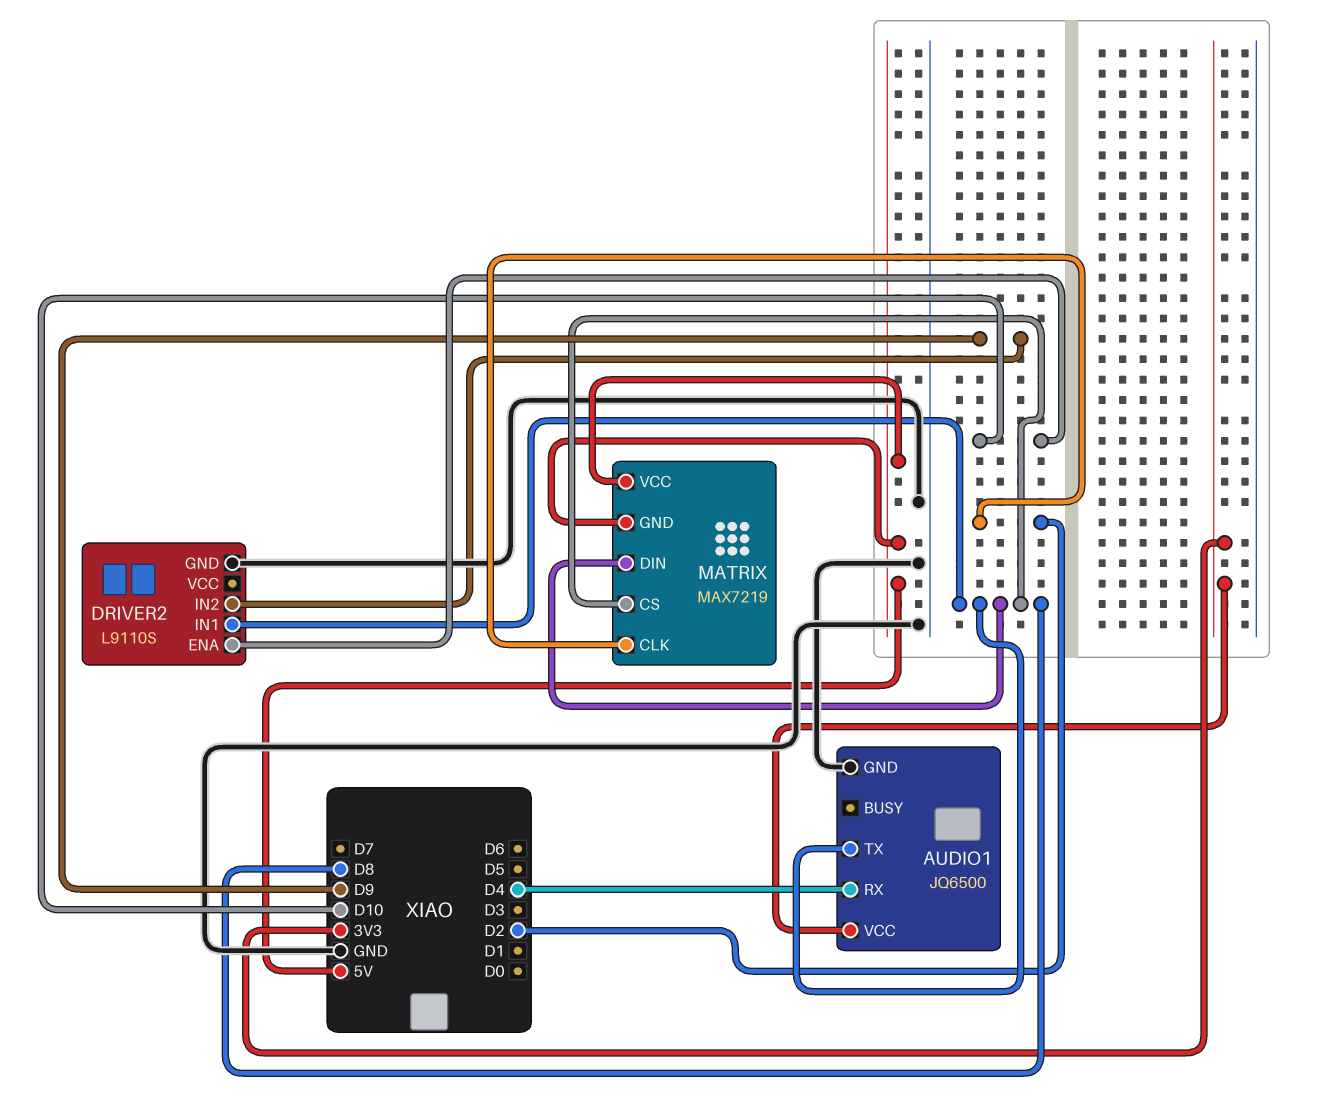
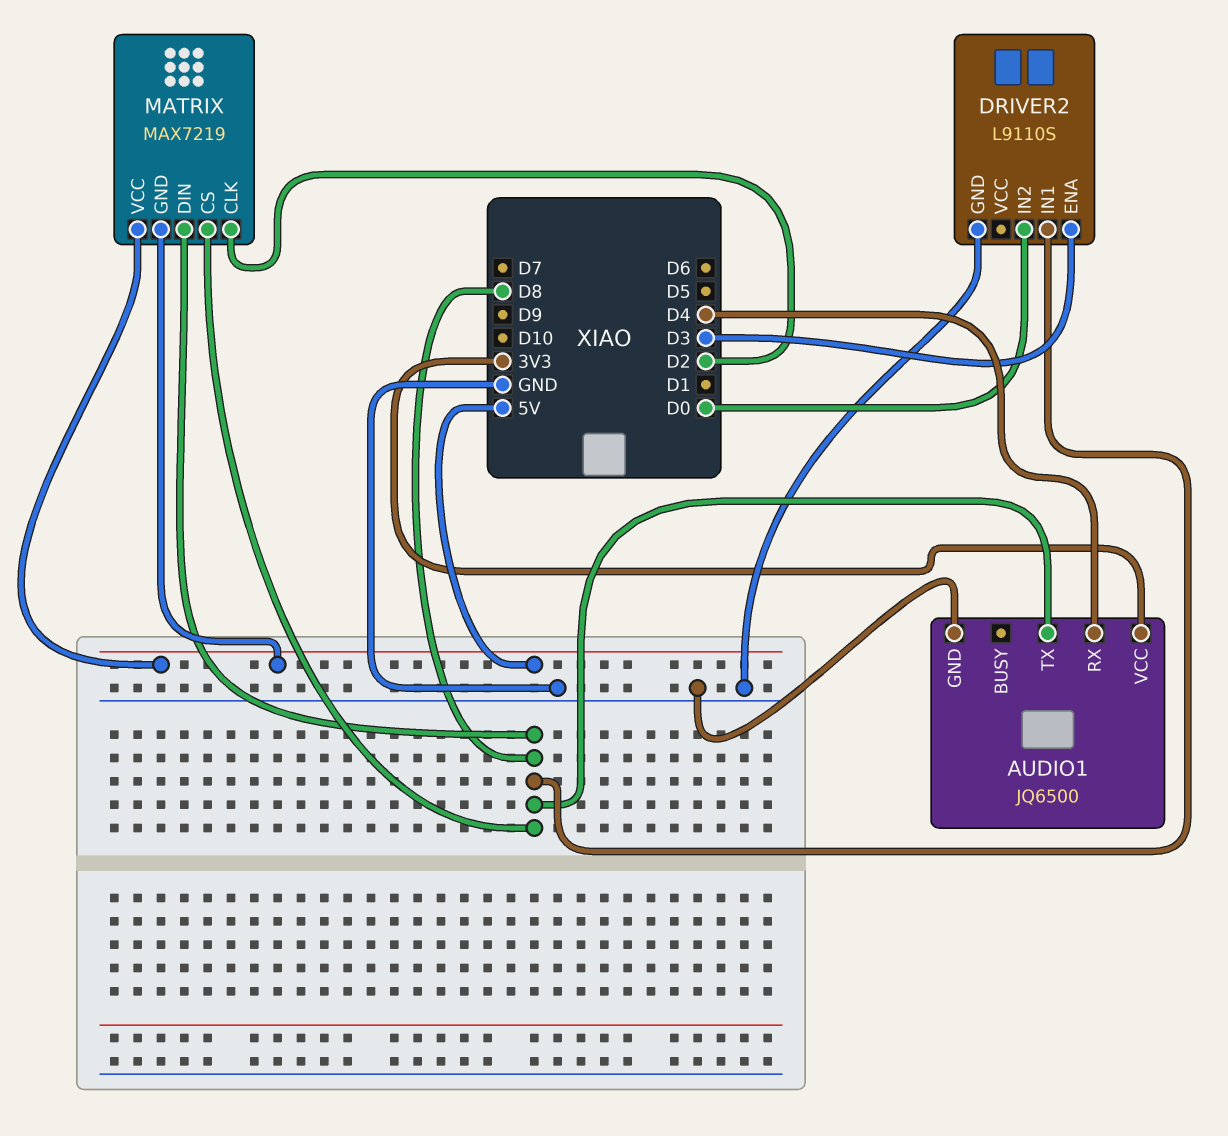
DRIVER2 pin ENA: D10 -> D3
DRIVER2 pin IN2: D9 -> D0

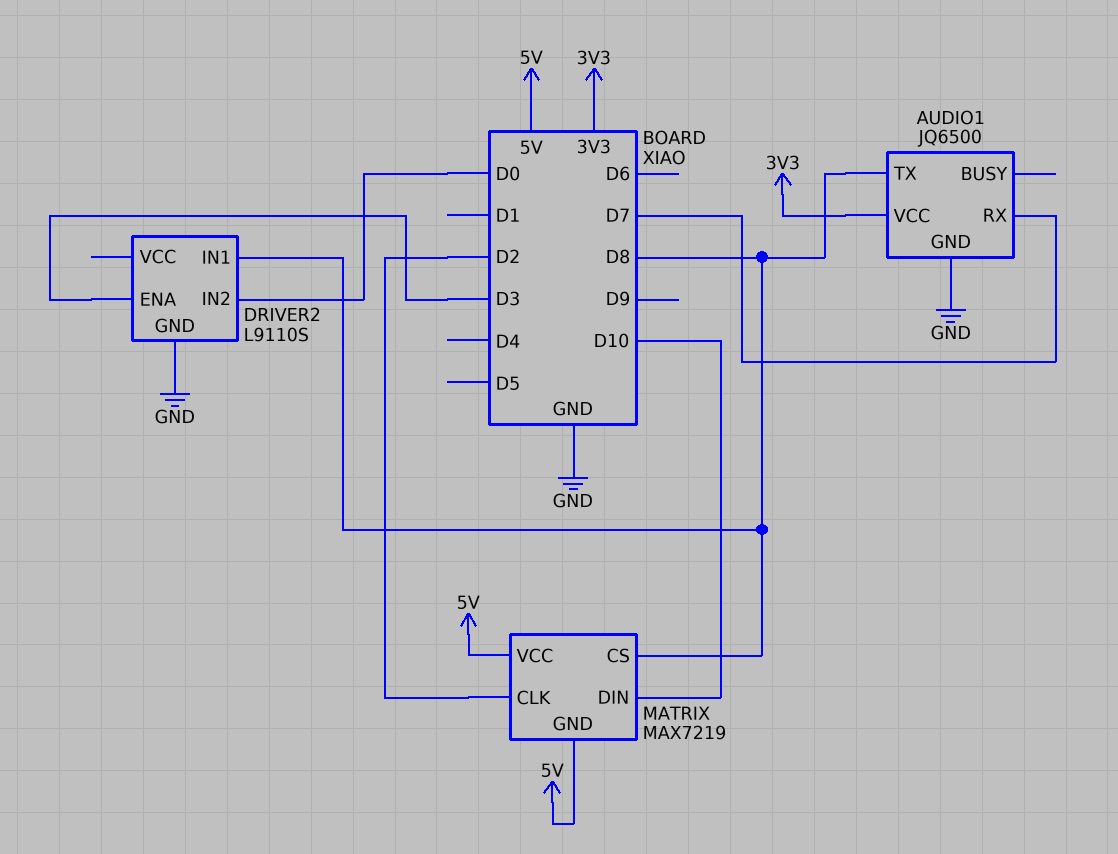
AUDIO1 pin RX: D4 -> D7
MATRIX pin DIN: D8 -> D10

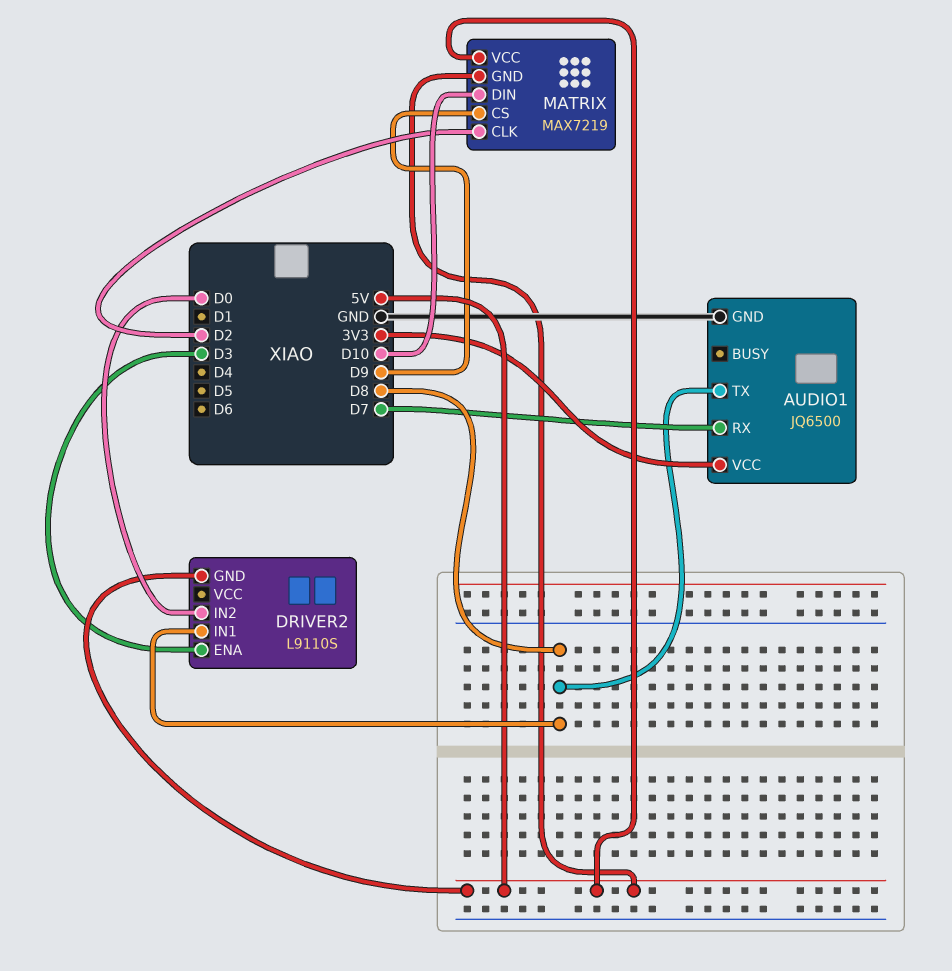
DRIVER2 pin GND: GND -> 5V
MATRIX pin CS: D8 -> D9

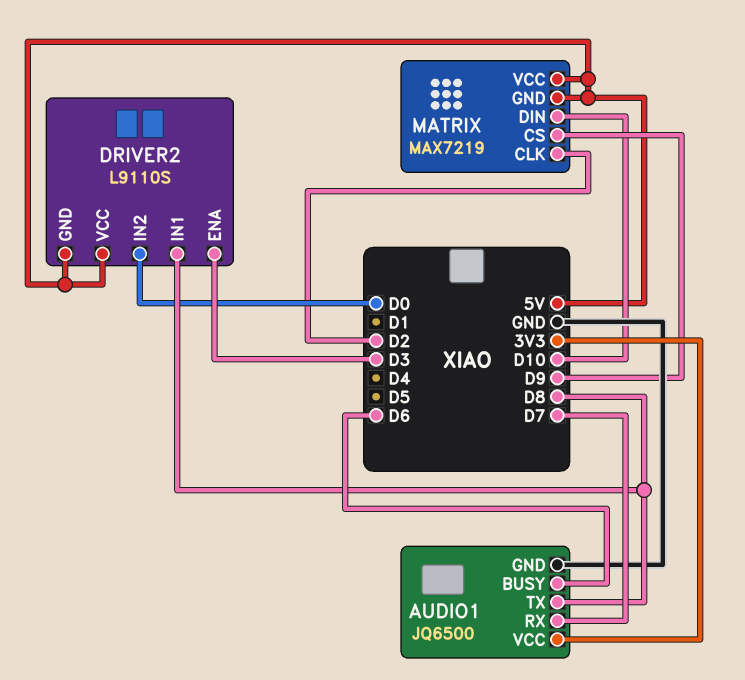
AUDIO1 pin BUSY: none -> D6
DRIVER2 pin VCC: none -> 5V

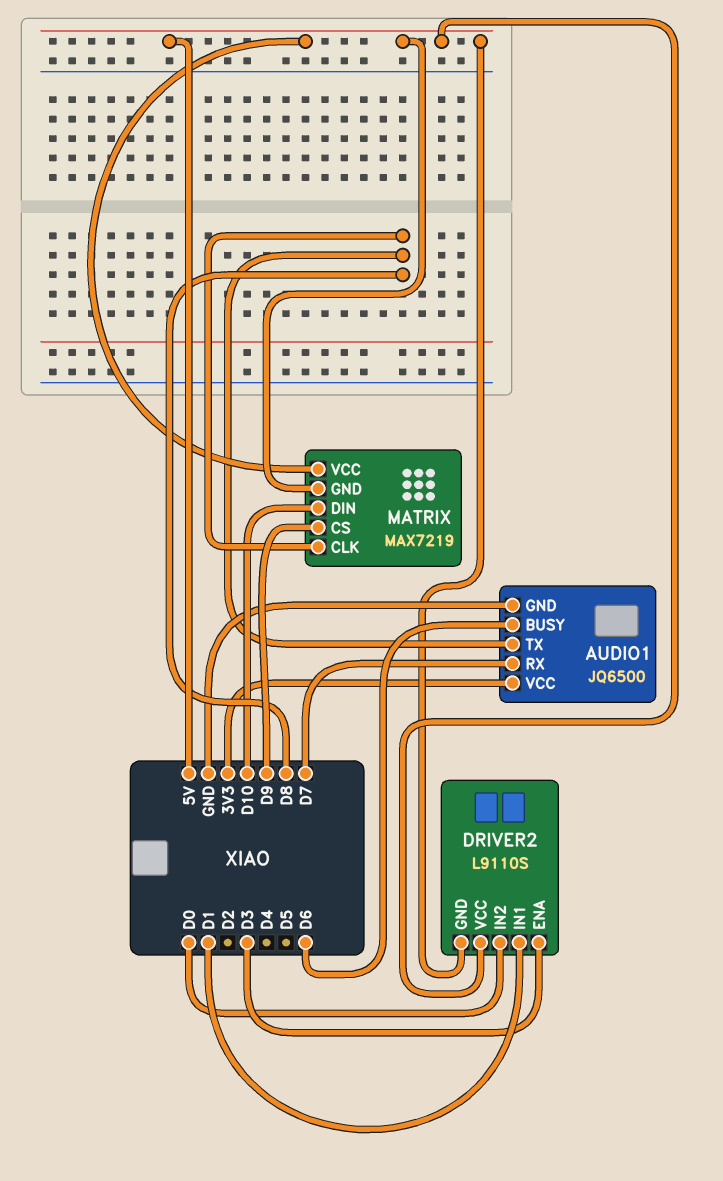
DRIVER2 pin IN1: D8 -> D1
MATRIX pin CLK: D2 -> D8

